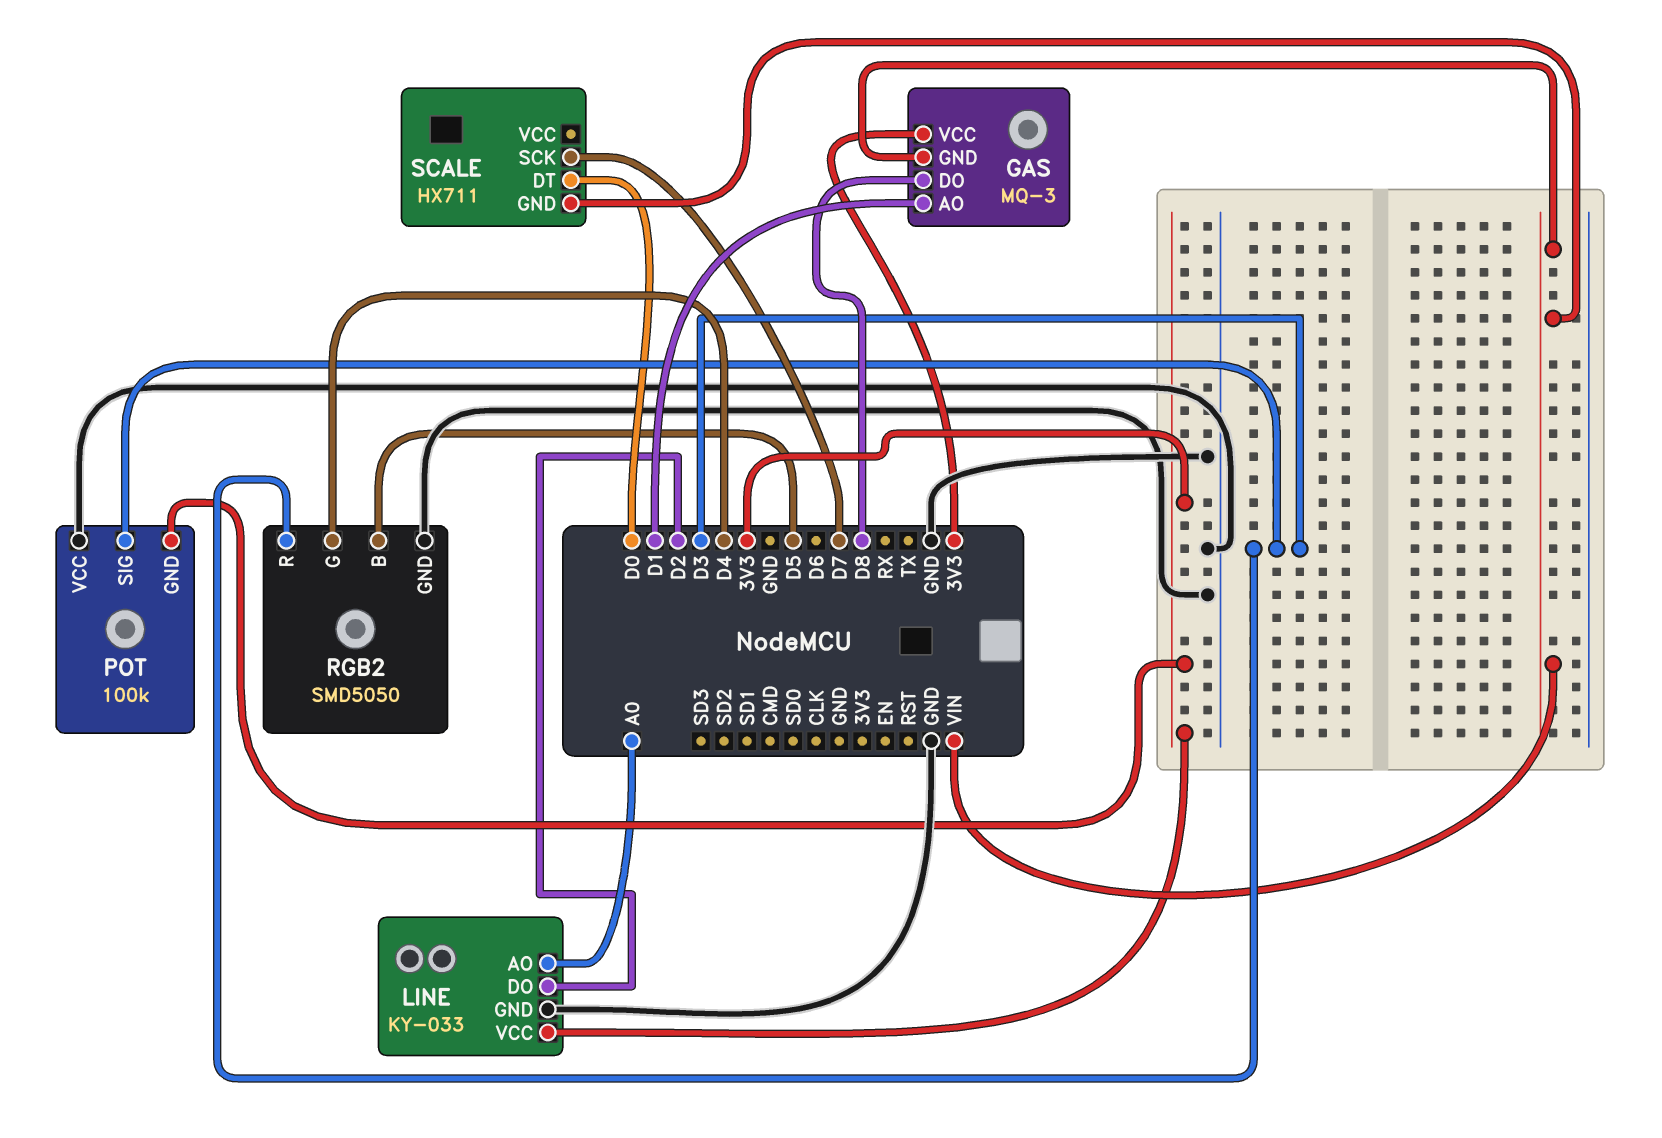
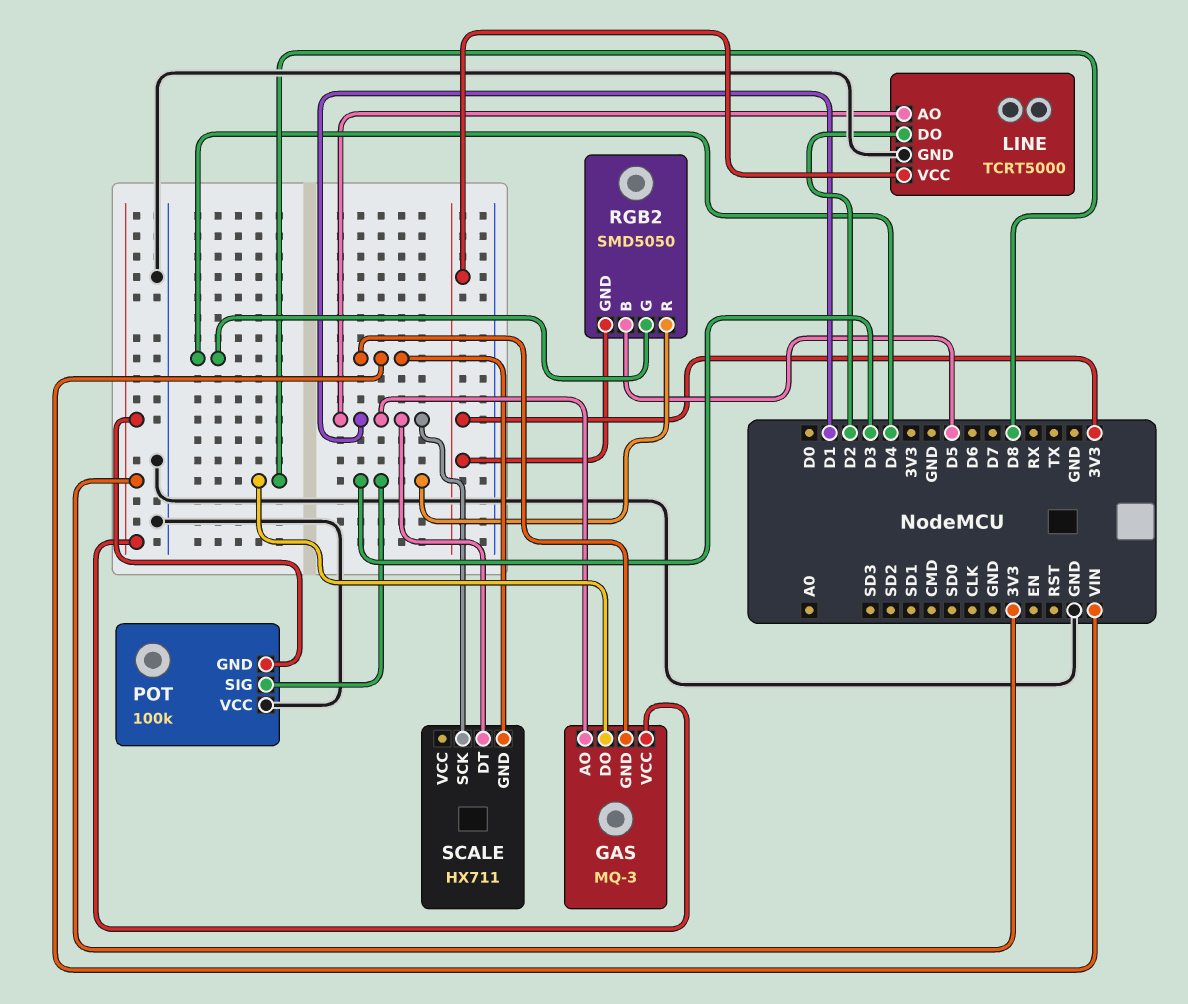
LINE: KY-033 -> TCRT5000
LINE pin AO: A0 -> D1
RGB2 pin GND: GND -> 3V3
SCALE pin DT: D0 -> D1
SCALE pin SCK: D7 -> D1

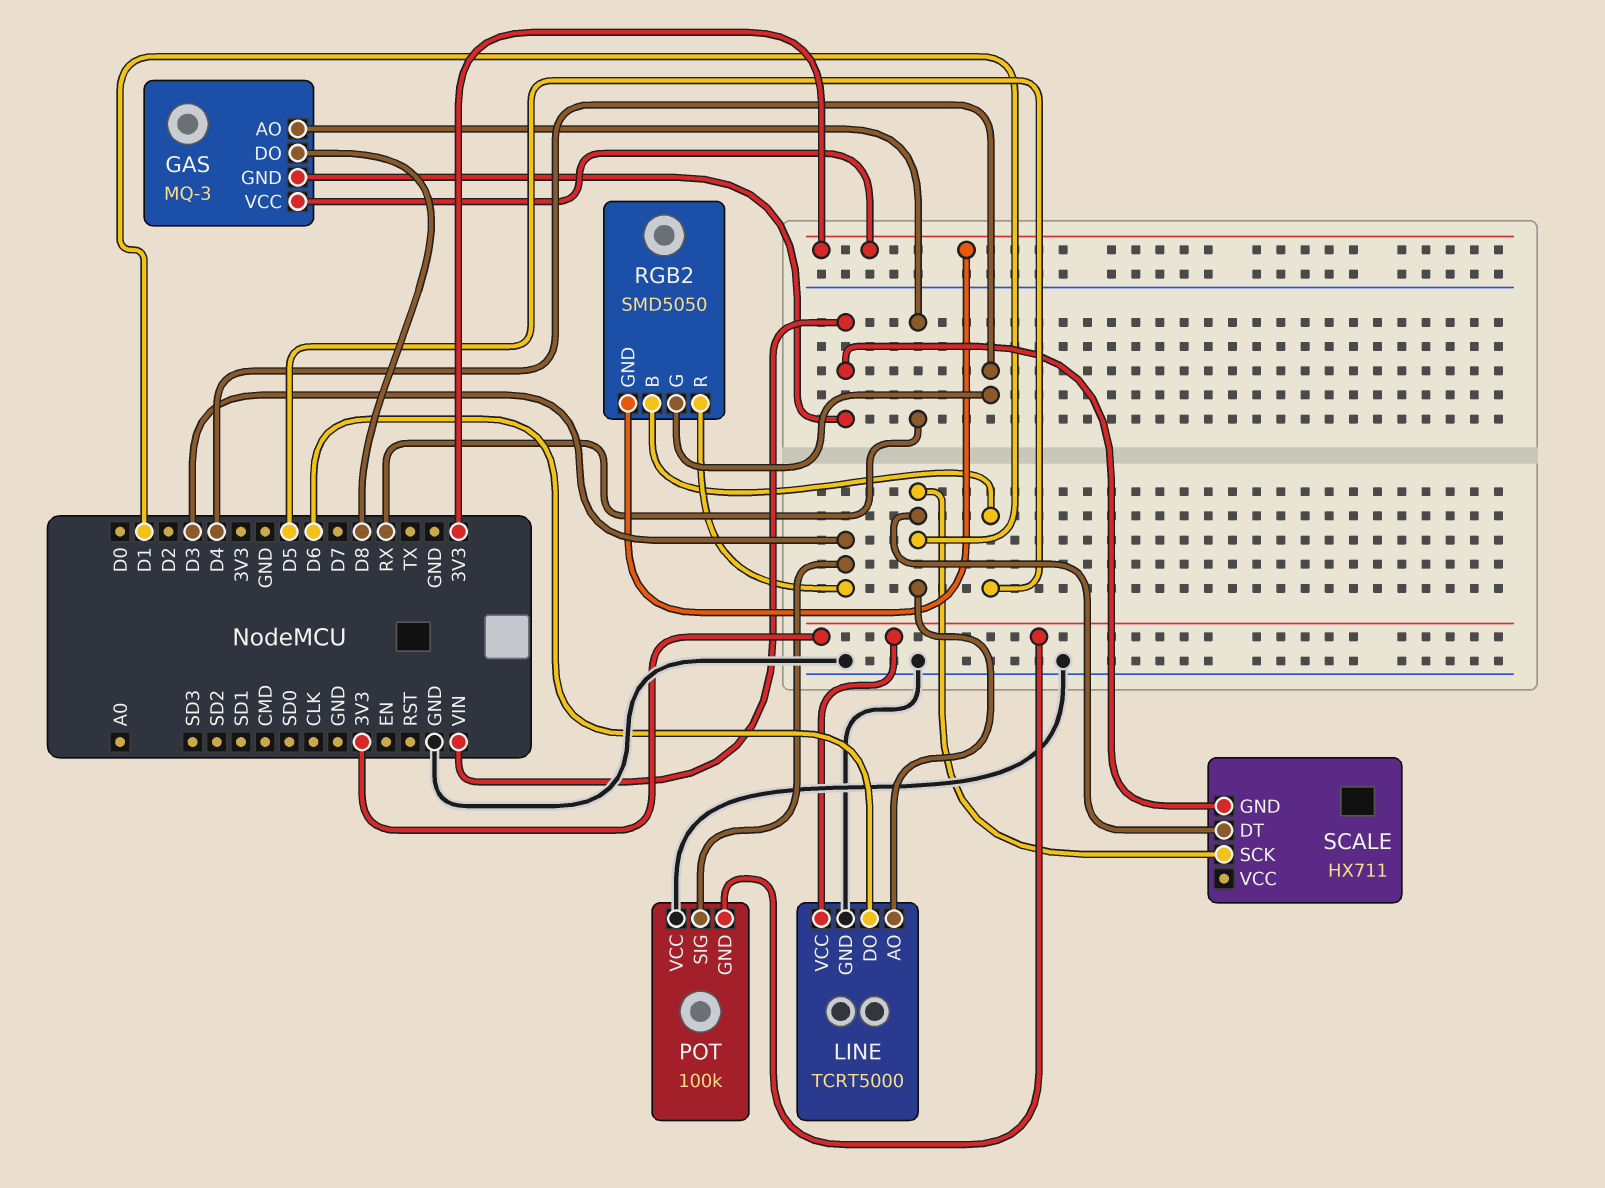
GAS pin AO: D1 -> RX
LINE pin DO: D2 -> D6

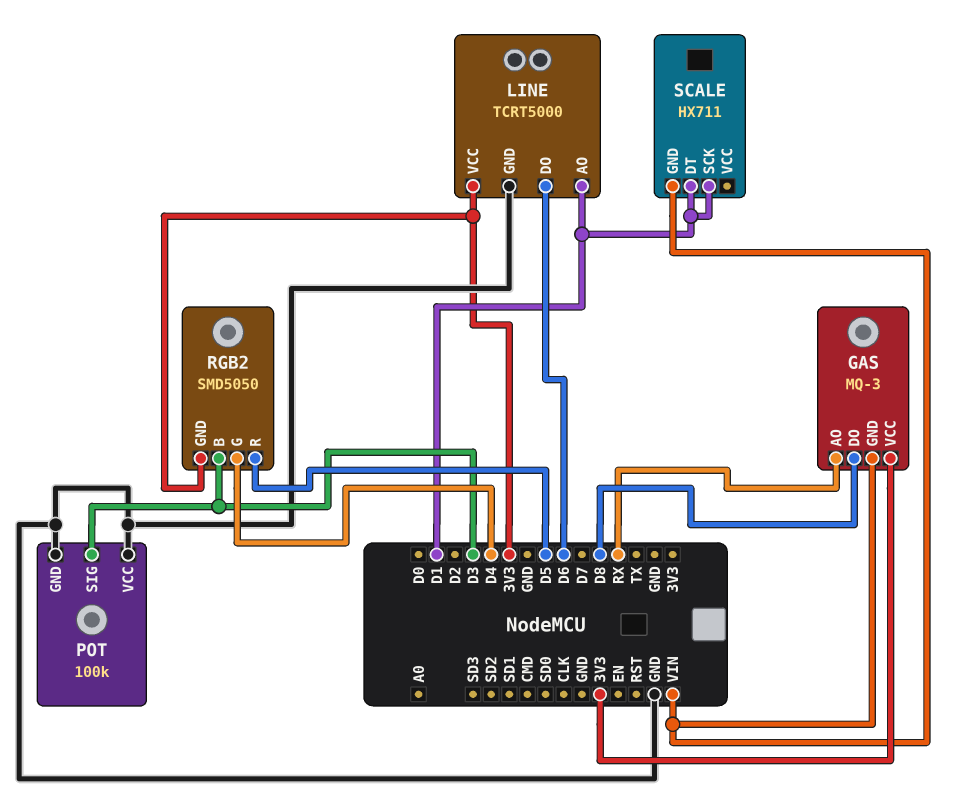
POT pin GND: 3V3 -> GND
RGB2 pin B: D5 -> D3
RGB2 pin R: D3 -> D5

